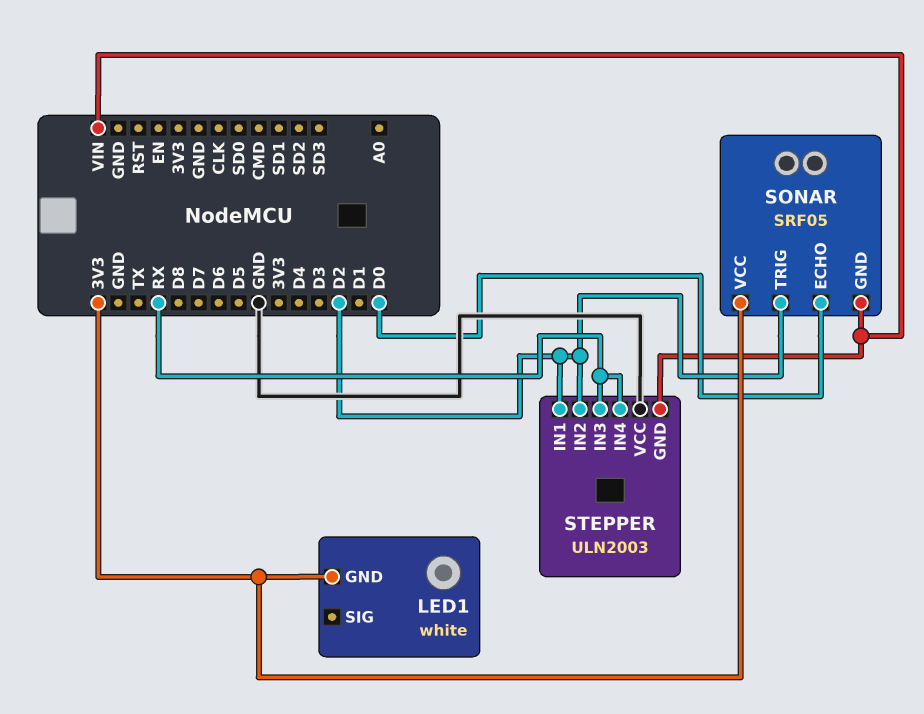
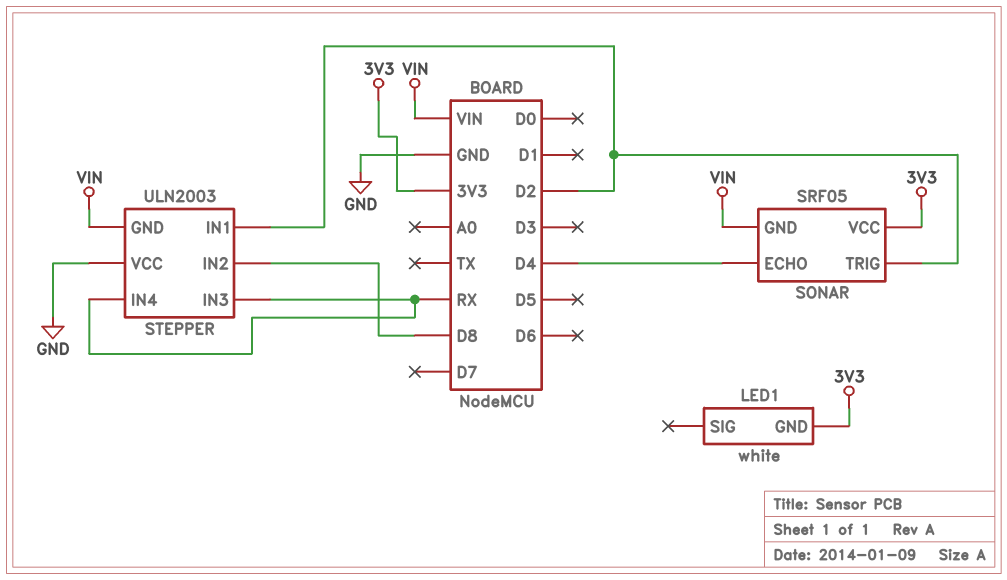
SONAR pin ECHO: D0 -> D4
STEPPER pin IN2: D2 -> D8

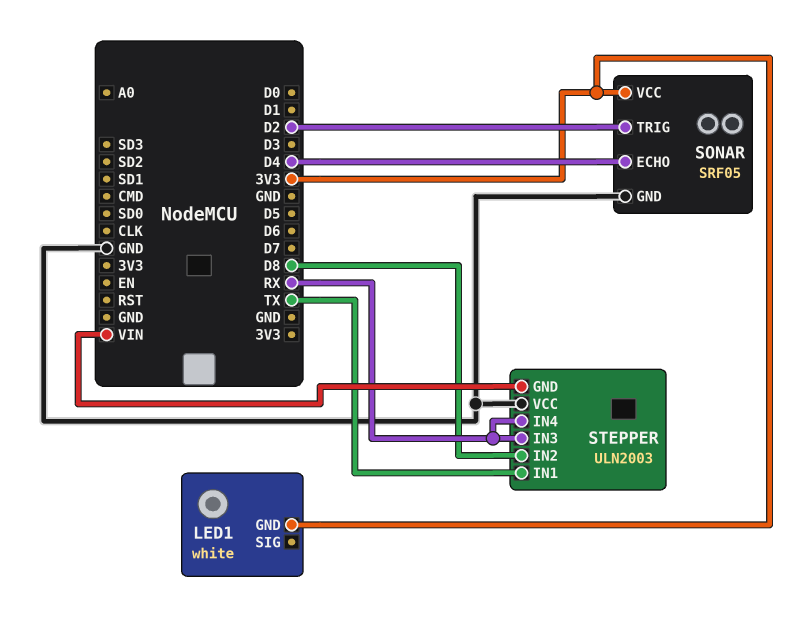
SONAR pin GND: VIN -> GND
STEPPER pin IN1: D2 -> TX

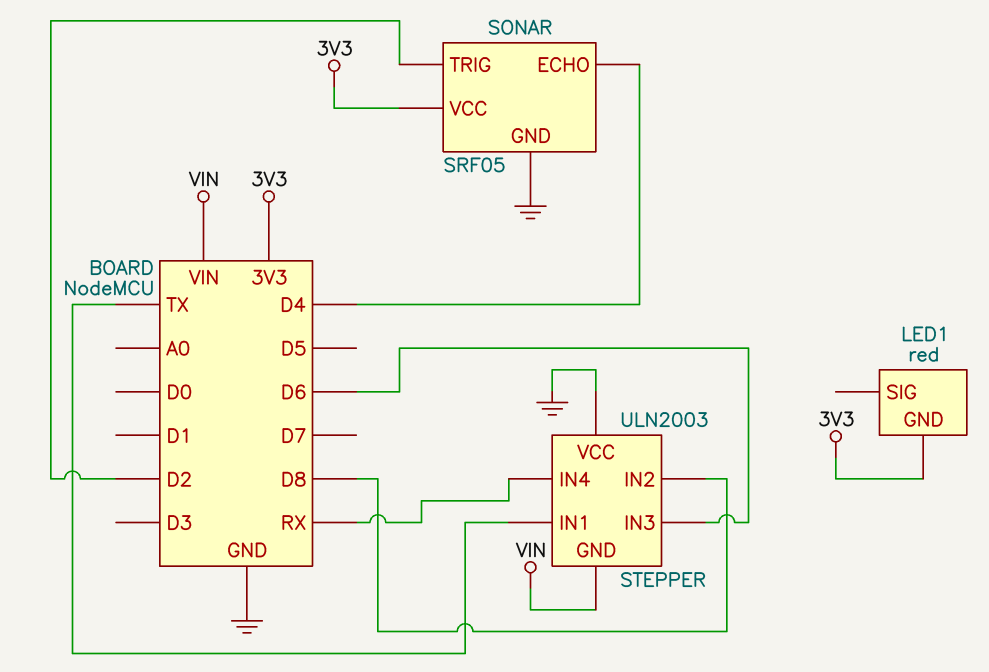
LED1: white -> red
STEPPER pin IN3: RX -> D6

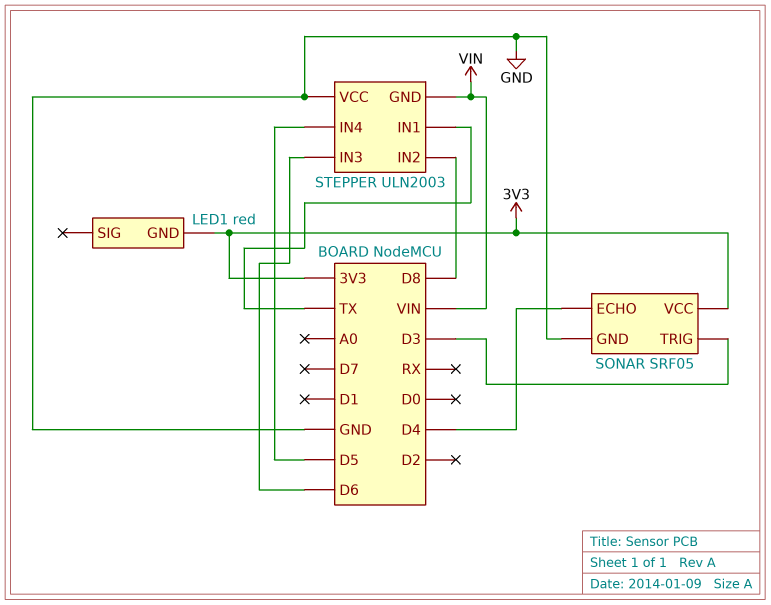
SONAR pin TRIG: D2 -> D3
STEPPER pin IN4: RX -> D5

